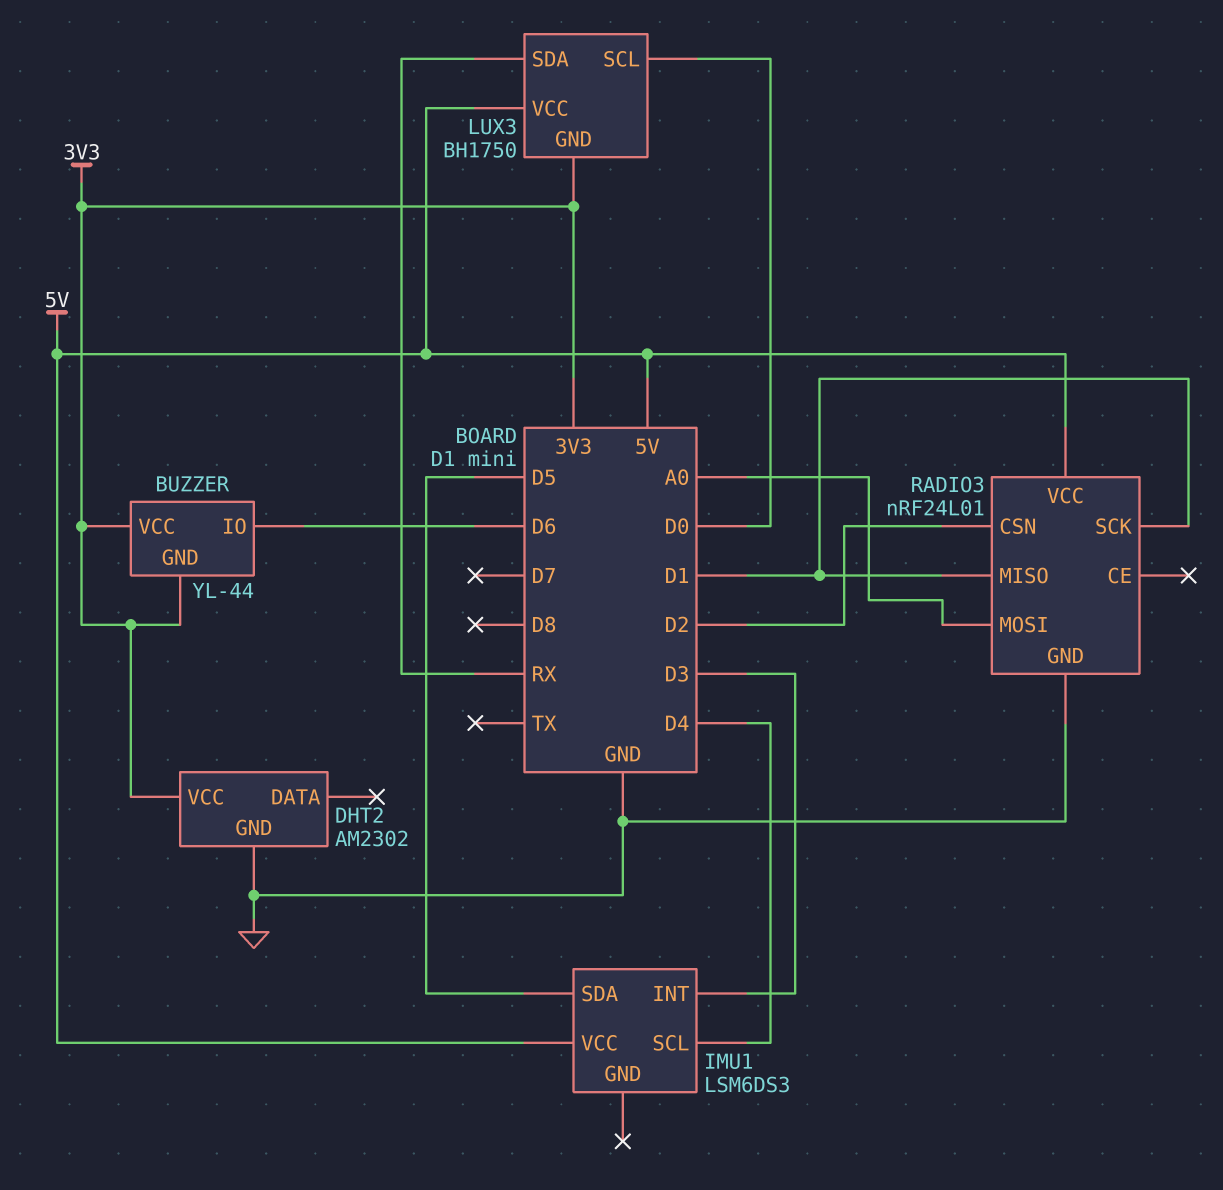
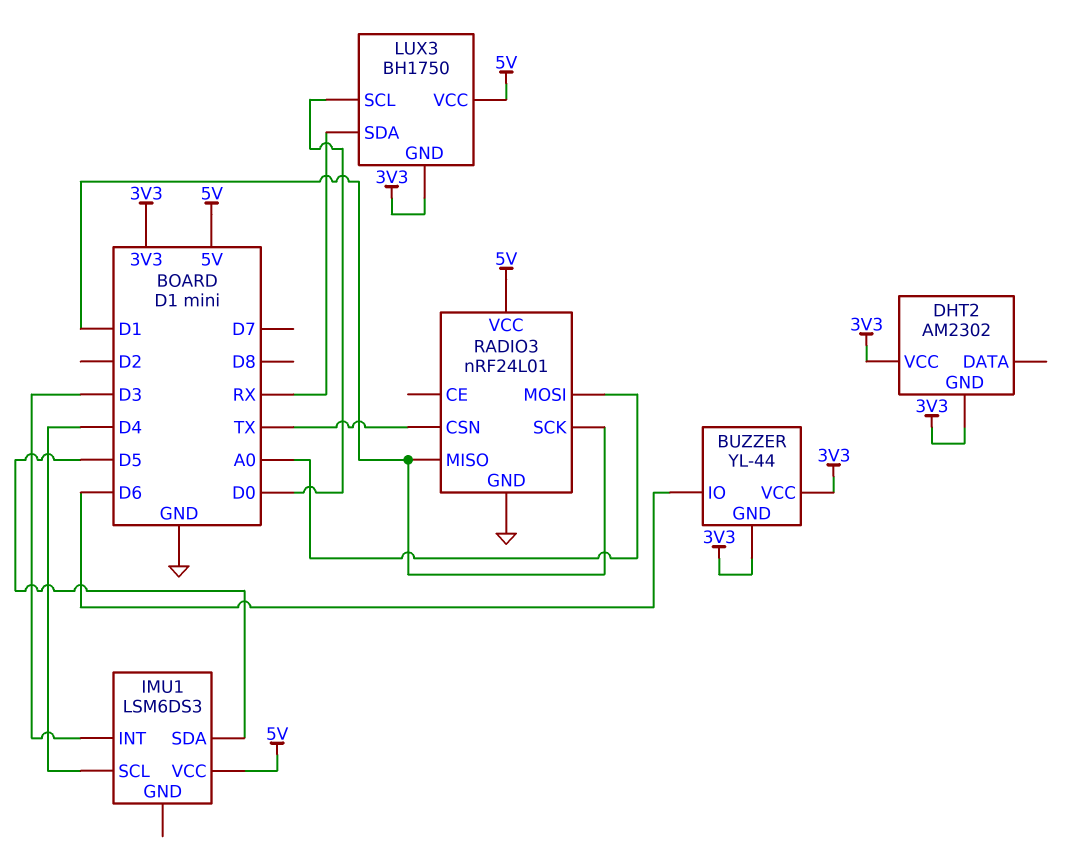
DHT2 pin GND: GND -> 3V3
RADIO3 pin CSN: D2 -> TX

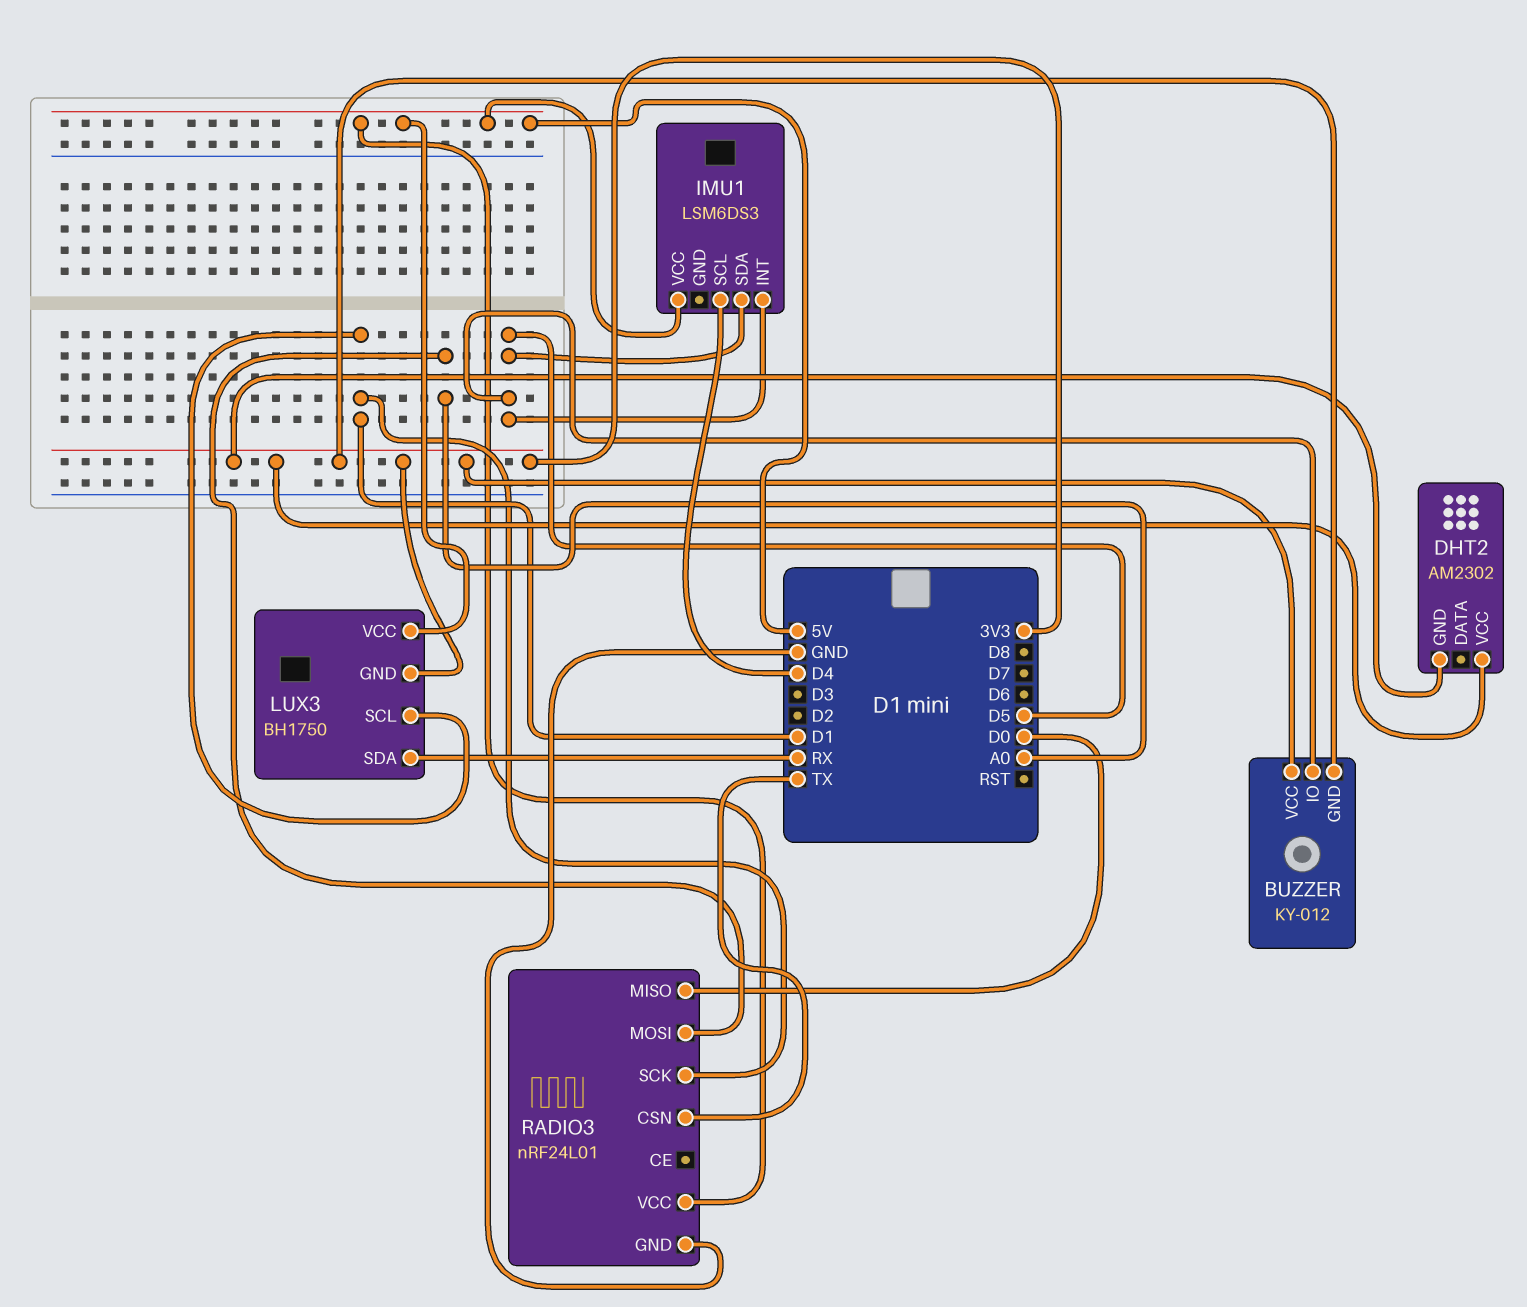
BUZZER: YL-44 -> KY-012
BUZZER pin IO: D6 -> D5
IMU1 pin INT: D3 -> D5
LUX3 pin SCL: D0 -> D1
RADIO3 pin MISO: D1 -> D0

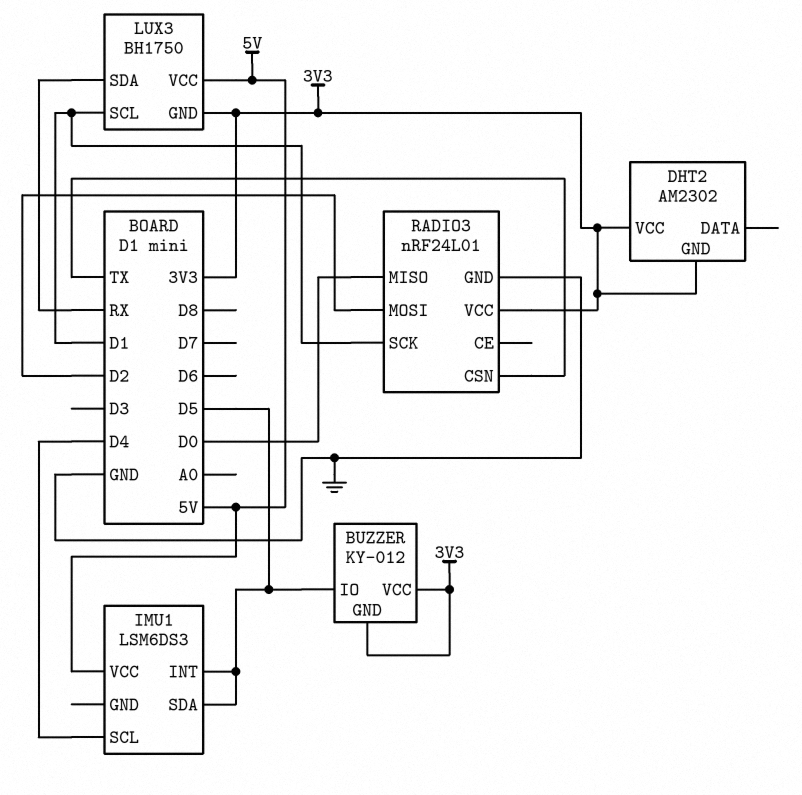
RADIO3 pin MOSI: A0 -> D2
RADIO3 pin VCC: 5V -> 3V3

